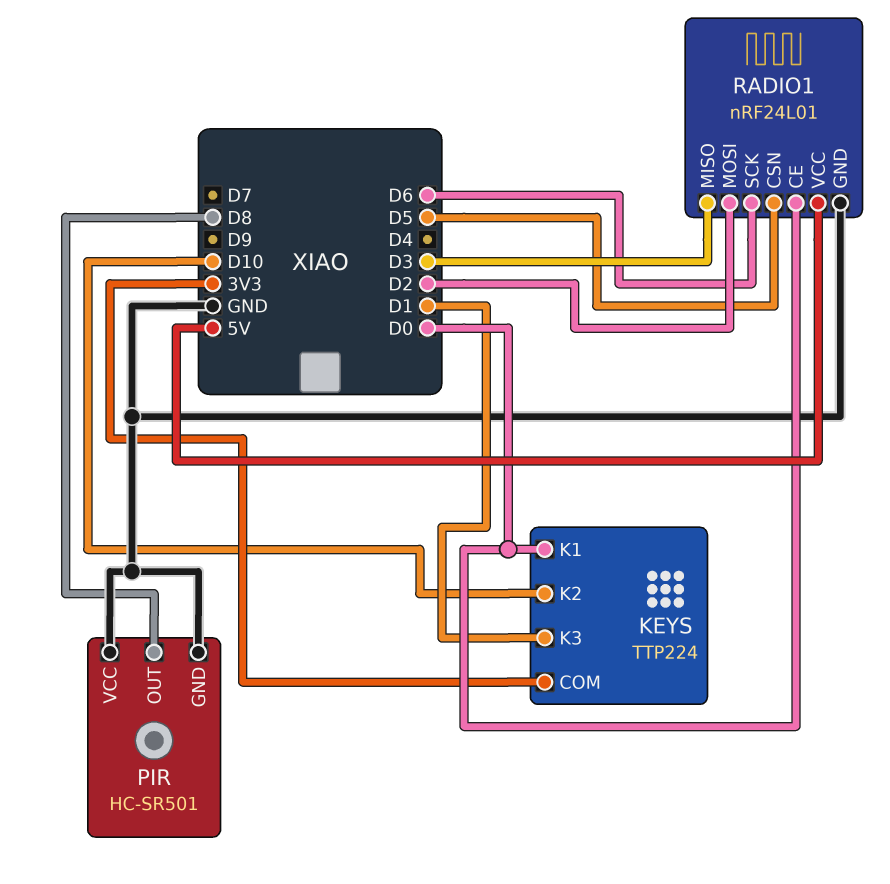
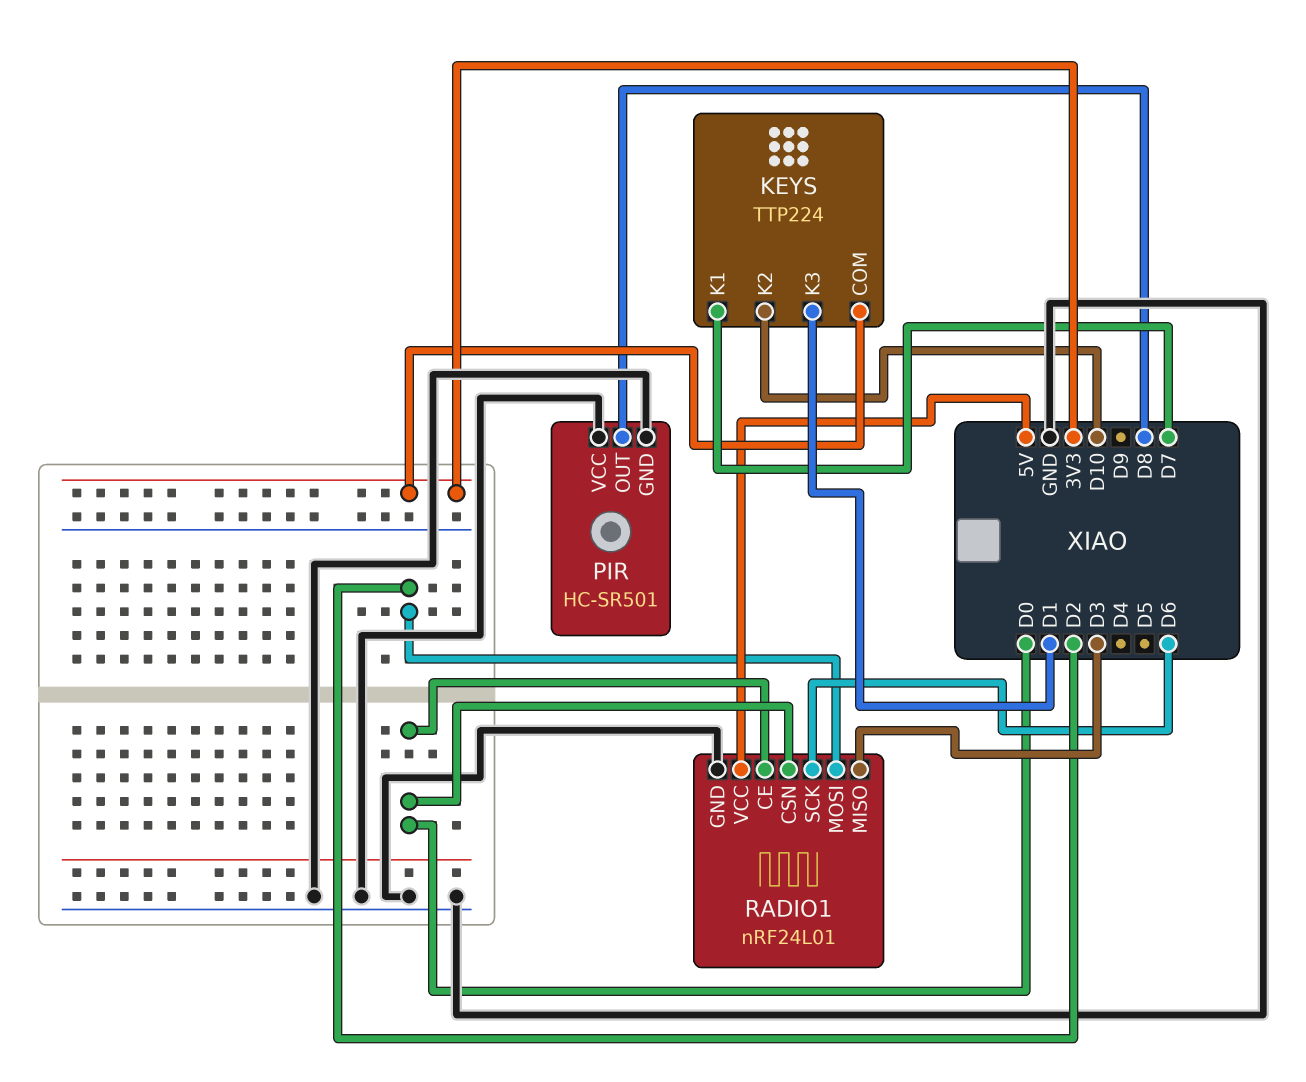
KEYS pin K1: D0 -> D7
RADIO1 pin CSN: D5 -> D0

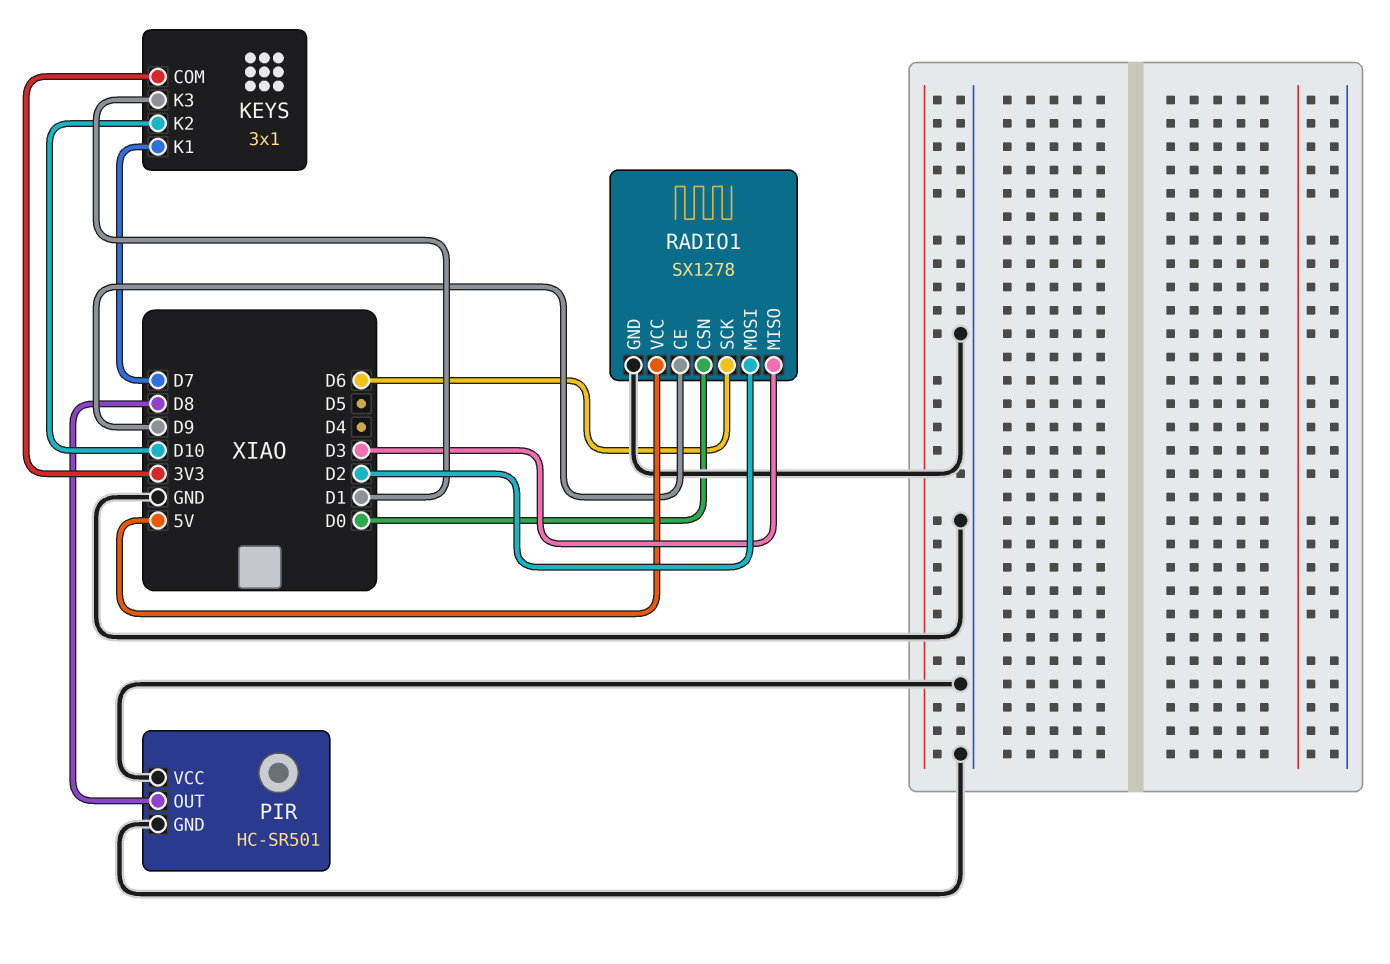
KEYS: TTP224 -> 3x1
RADIO1: nRF24L01 -> SX1278
RADIO1 pin CE: D0 -> D9

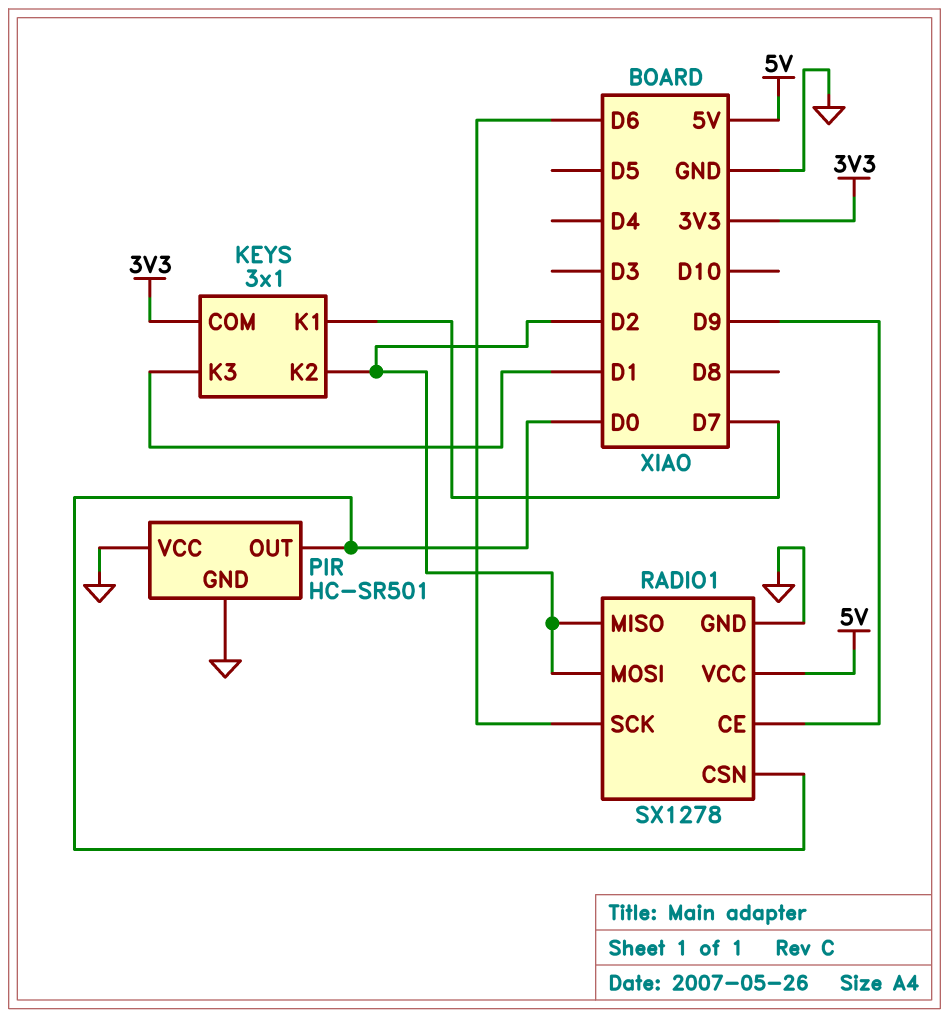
KEYS pin K2: D10 -> D2
PIR pin OUT: D8 -> D0
RADIO1 pin MISO: D3 -> D2

